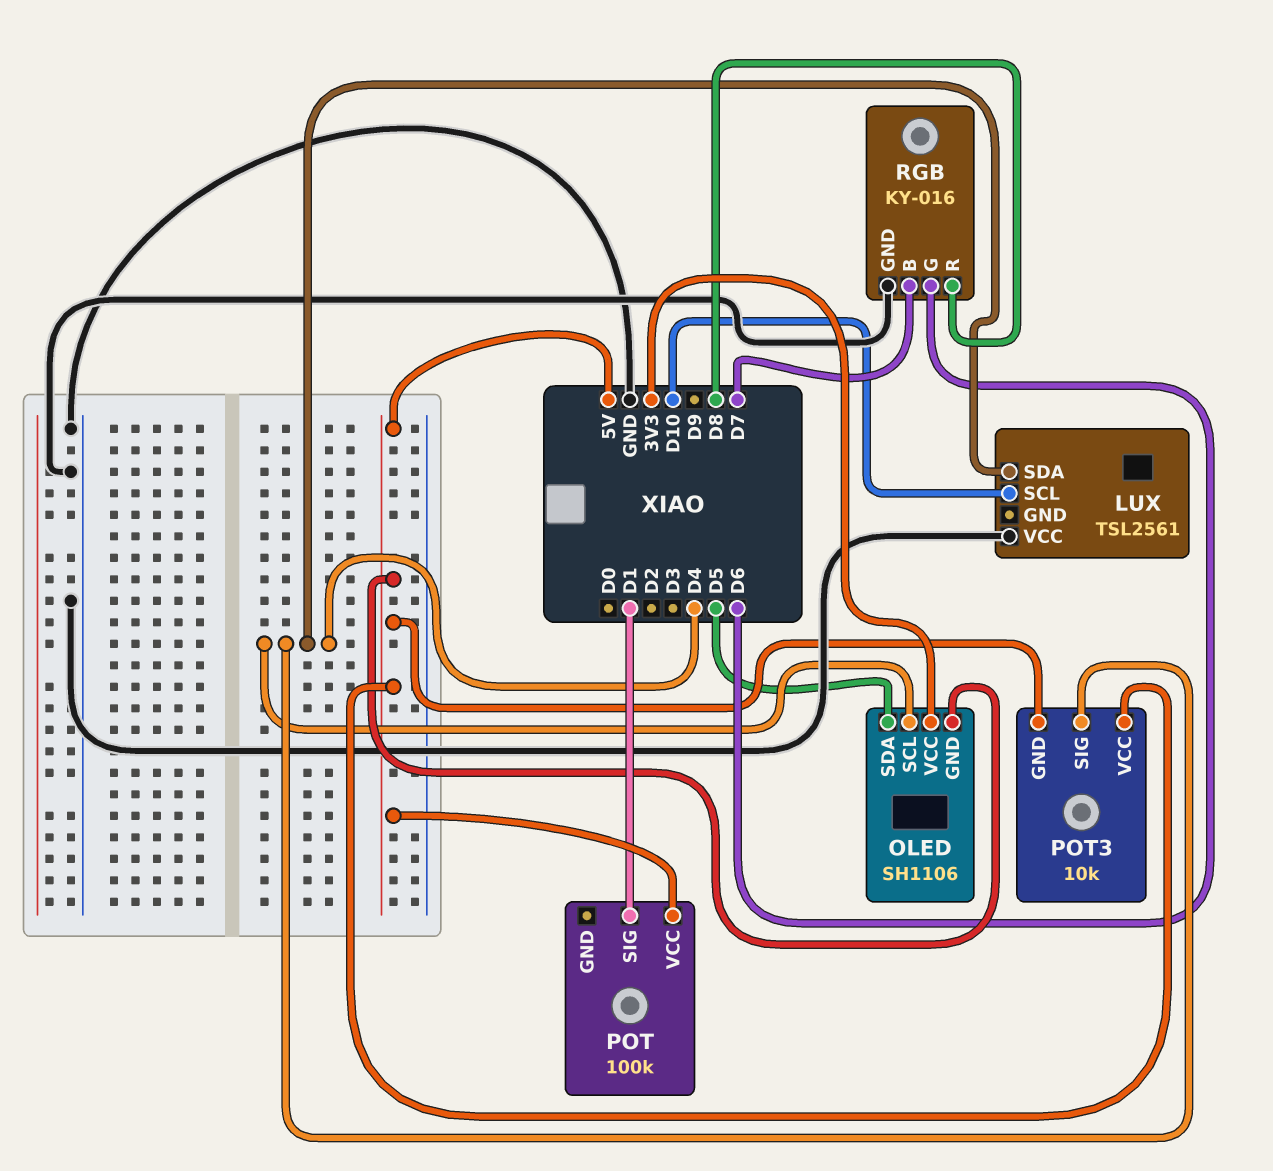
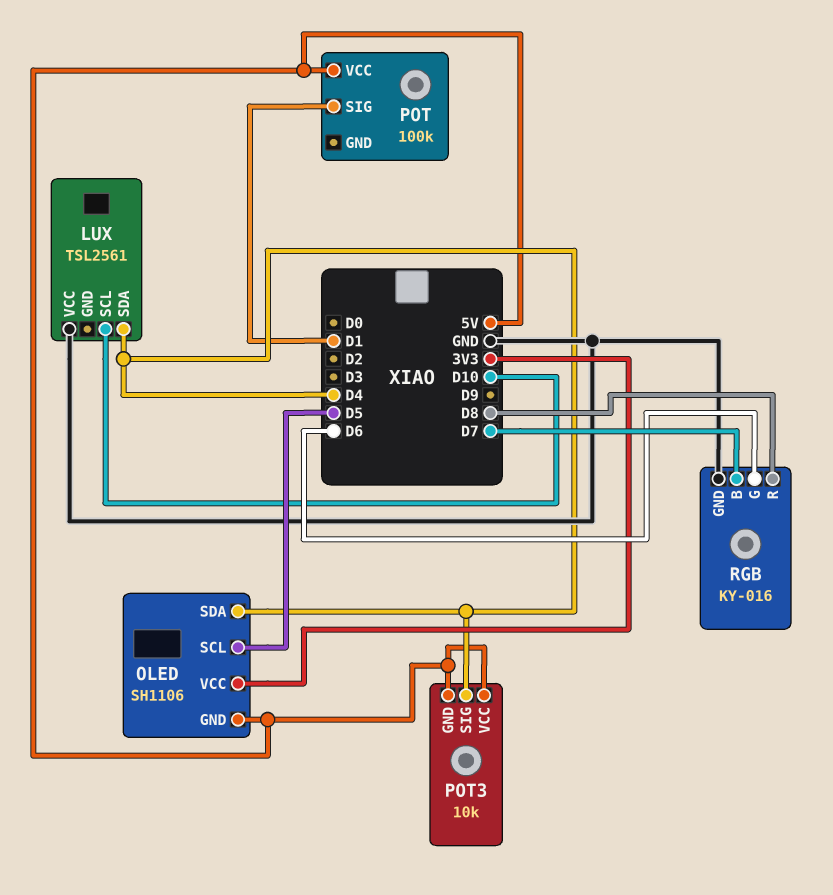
OLED pin SCL: D4 -> D5
OLED pin SDA: D5 -> D4

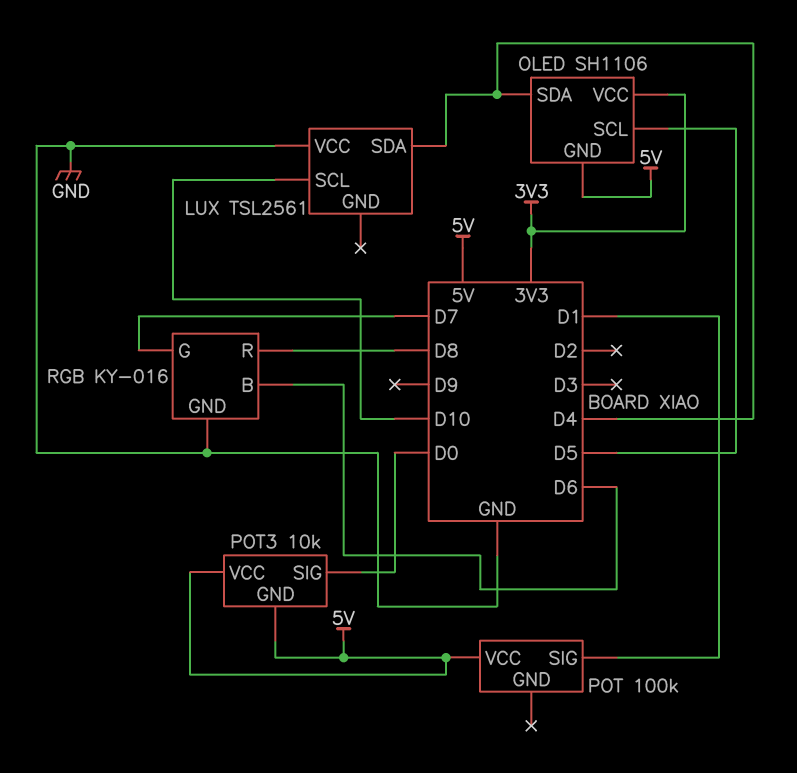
POT3 pin SIG: D4 -> D0
RGB pin B: D7 -> D6
RGB pin G: D6 -> D7

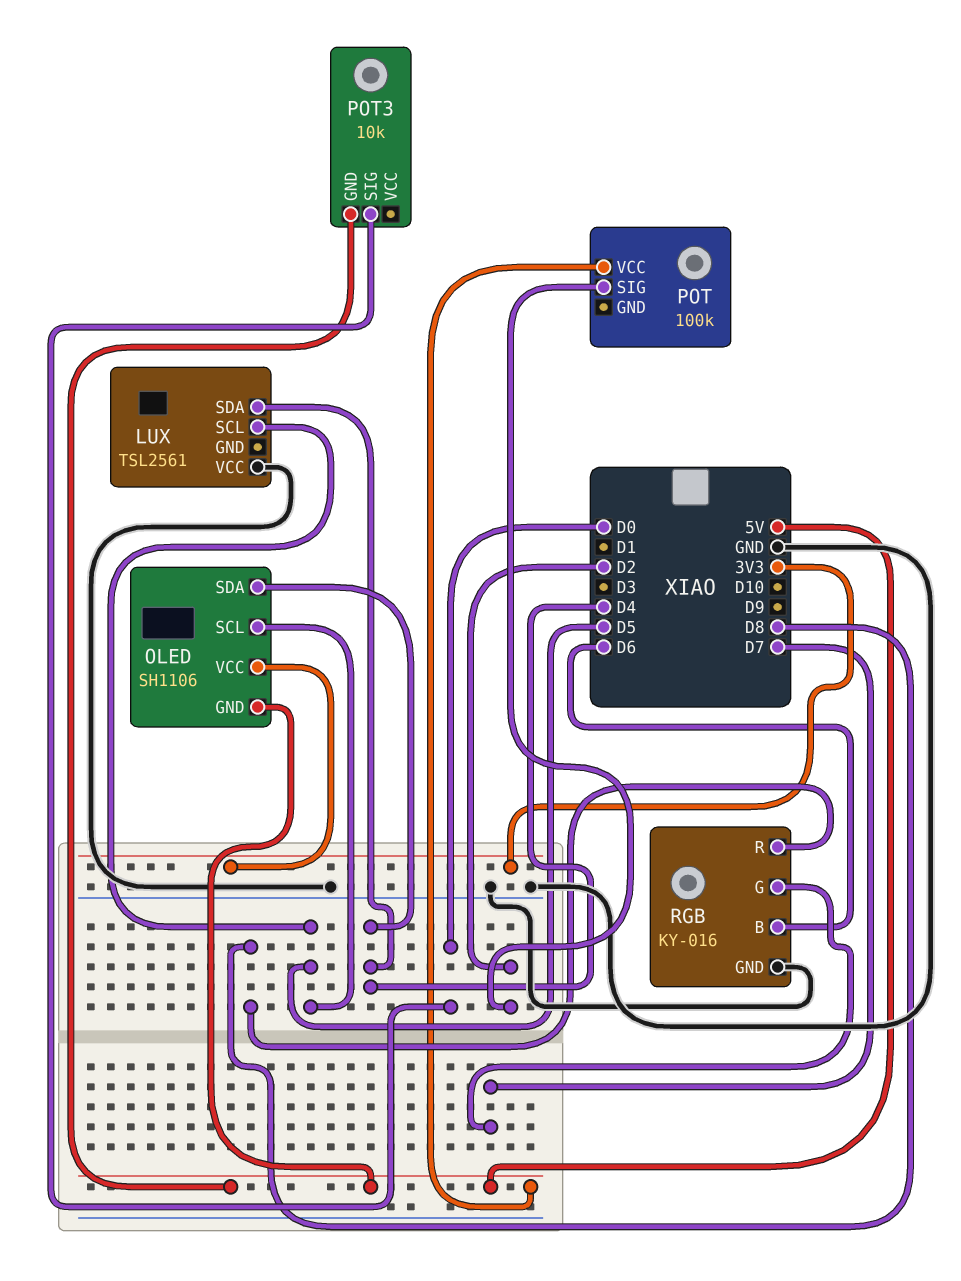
LUX pin SCL: D10 -> D5
POT pin SIG: D1 -> D2
POT3 pin VCC: 5V -> none

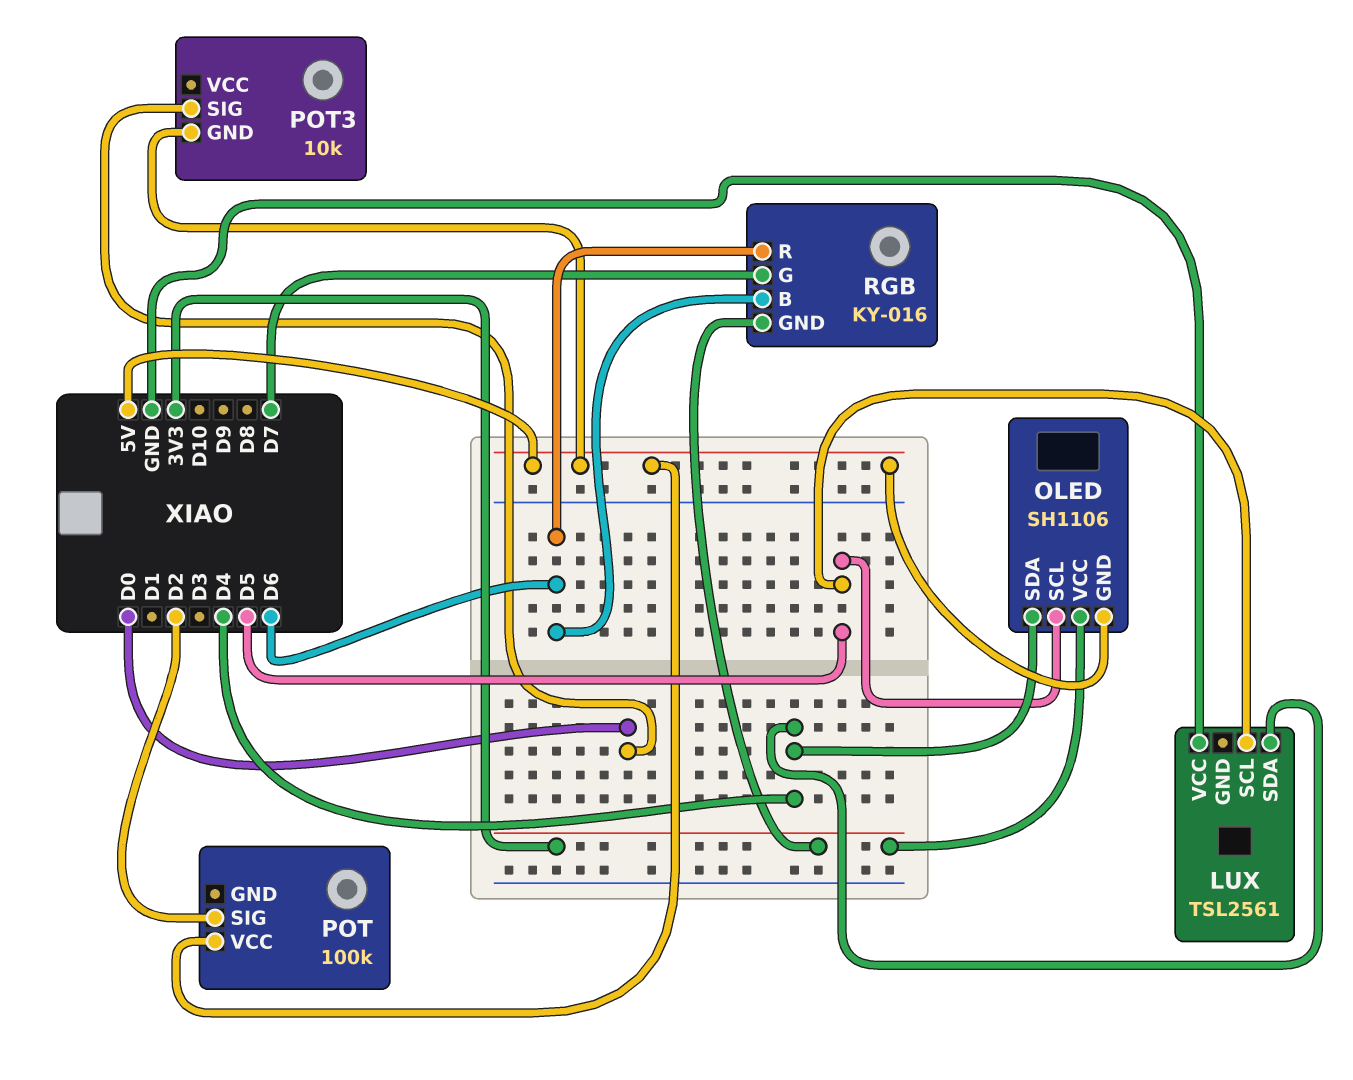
RGB pin GND: GND -> 3V3
RGB pin R: D8 -> D6

